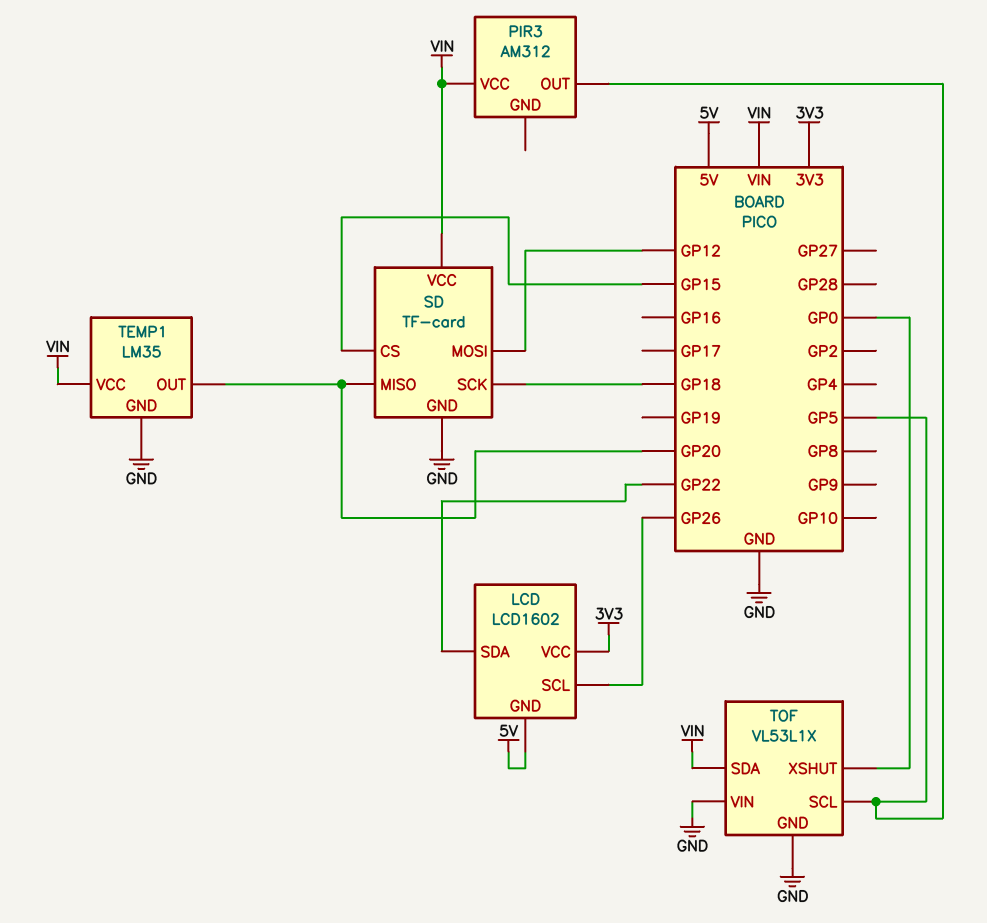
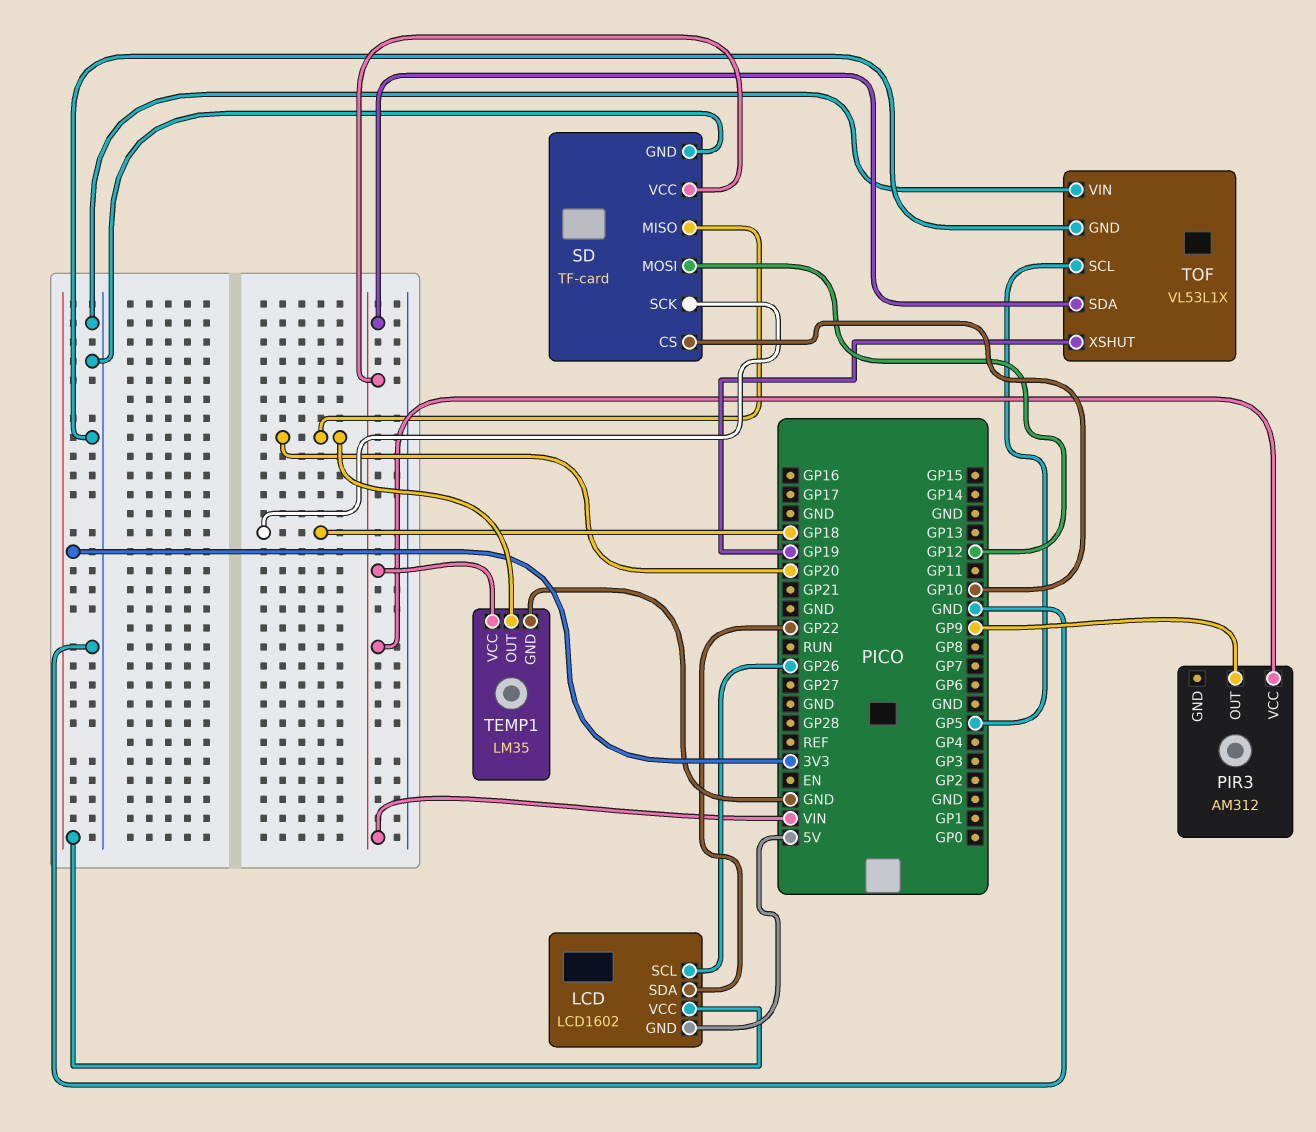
PIR3 pin OUT: GP5 -> GP9
SD pin CS: GP15 -> GP10
TOF pin XSHUT: GP0 -> GP19

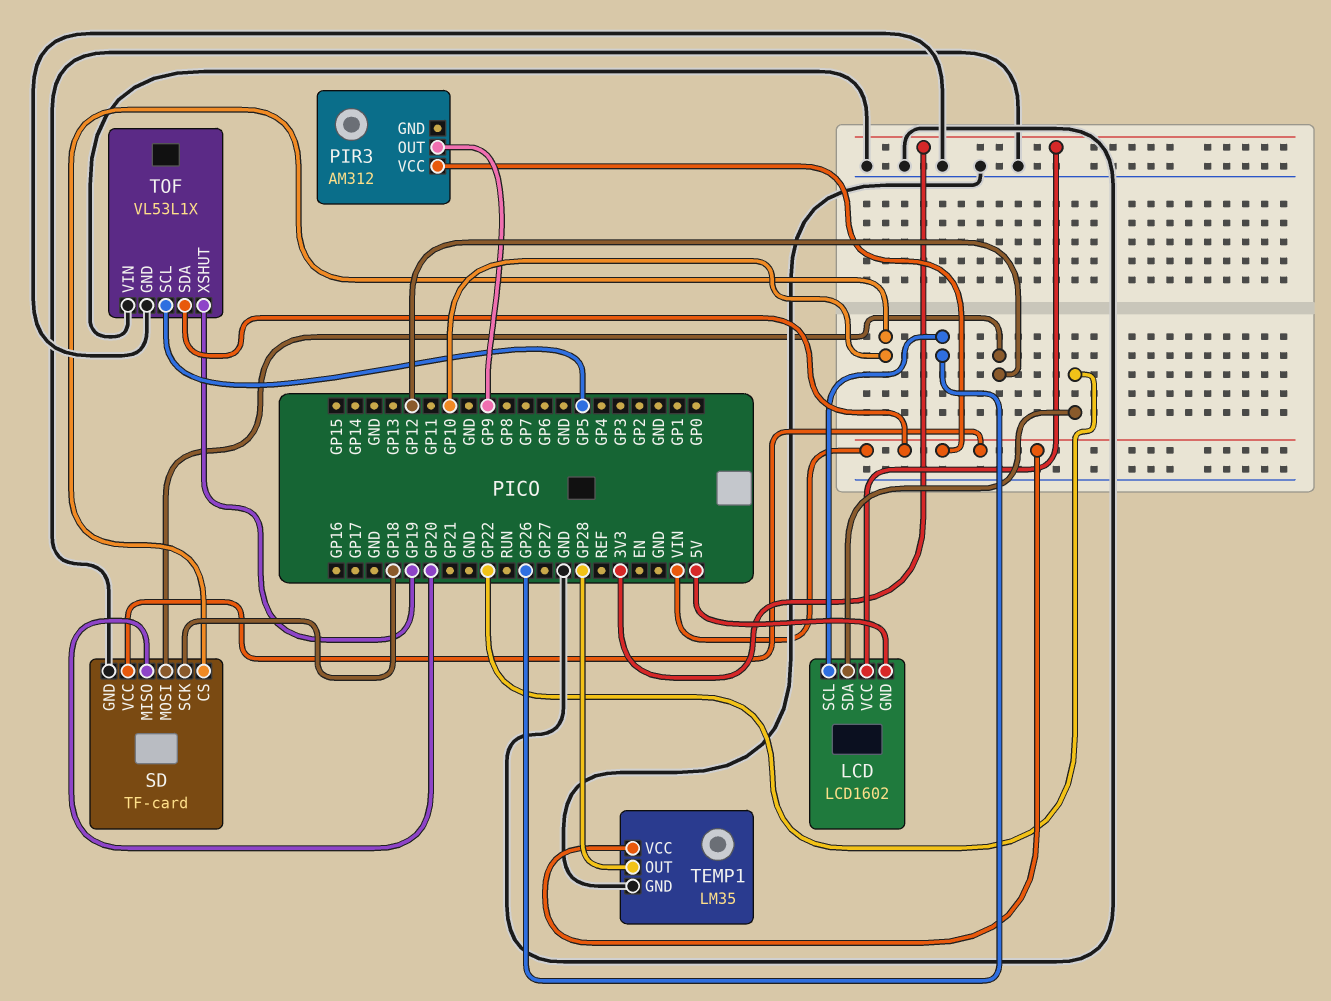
TEMP1 pin OUT: GP20 -> GP28

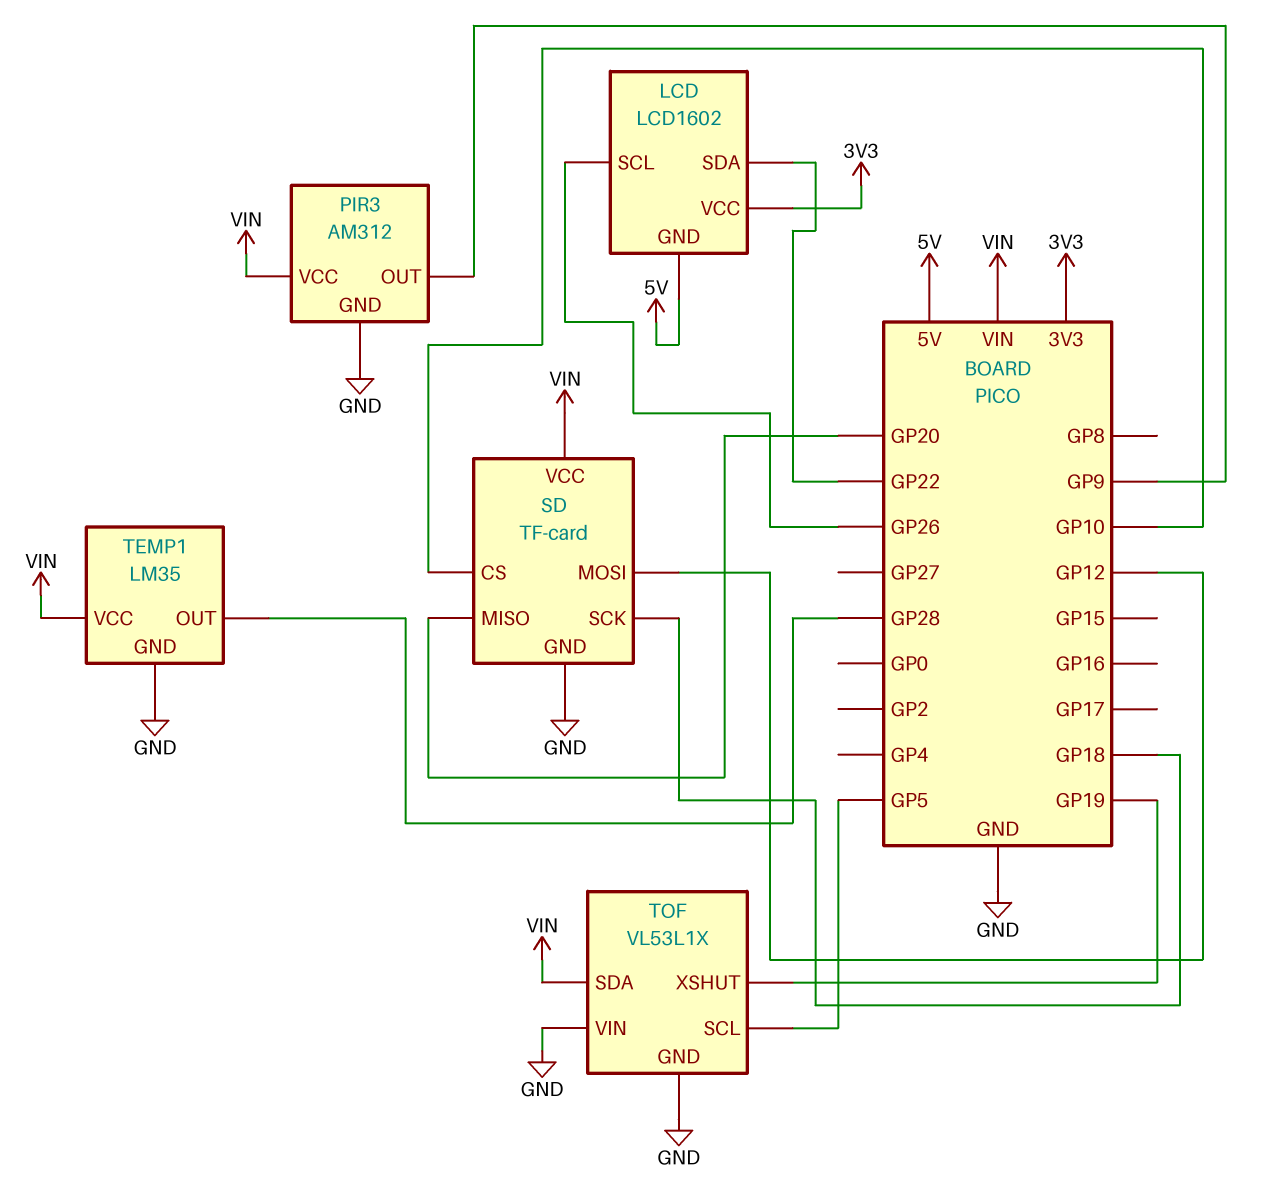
PIR3 pin GND: none -> GND

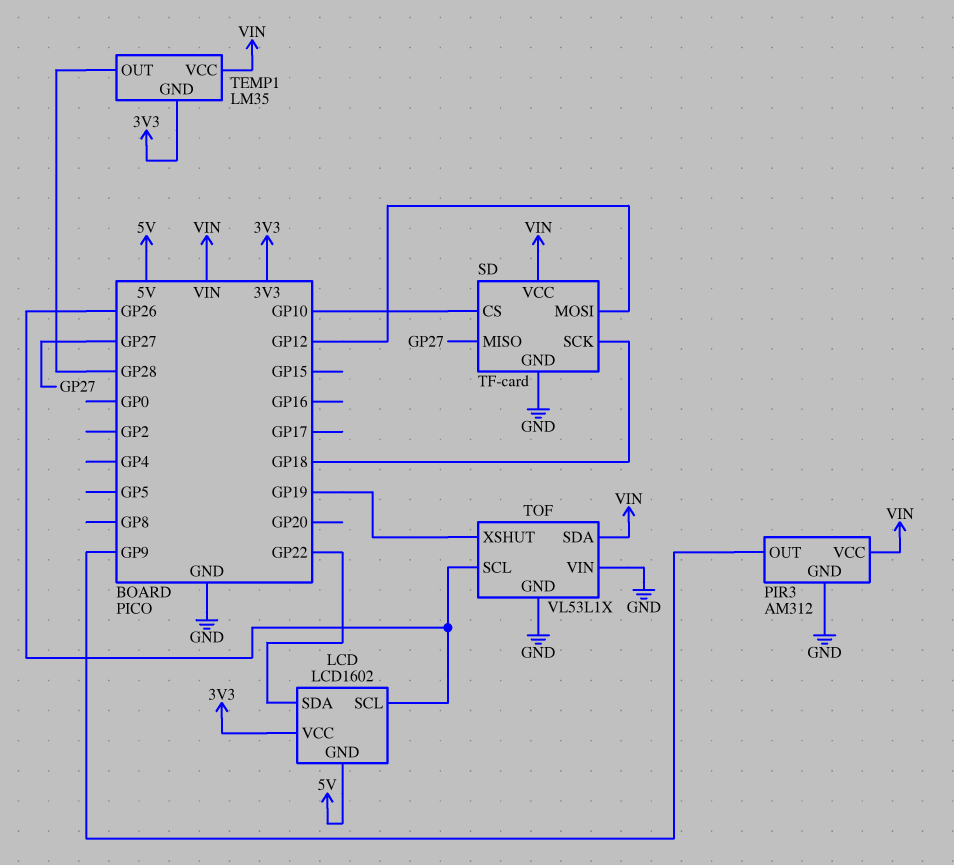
SD pin MISO: GP20 -> GP27
TEMP1 pin GND: GND -> 3V3
TOF pin SCL: GP5 -> GP26

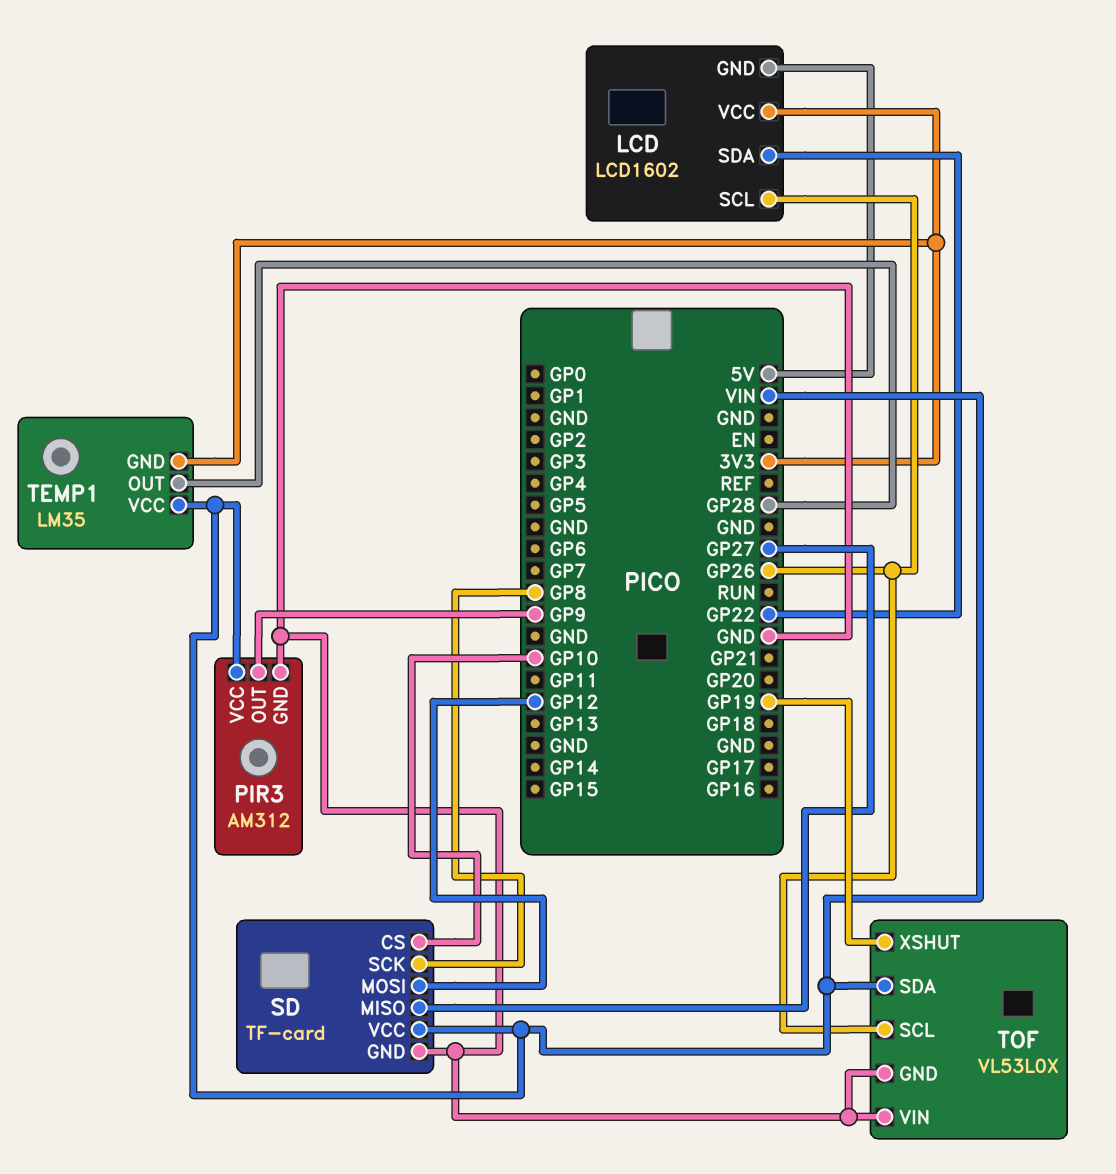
SD pin SCK: GP18 -> GP8
TOF: VL53L1X -> VL53L0X

